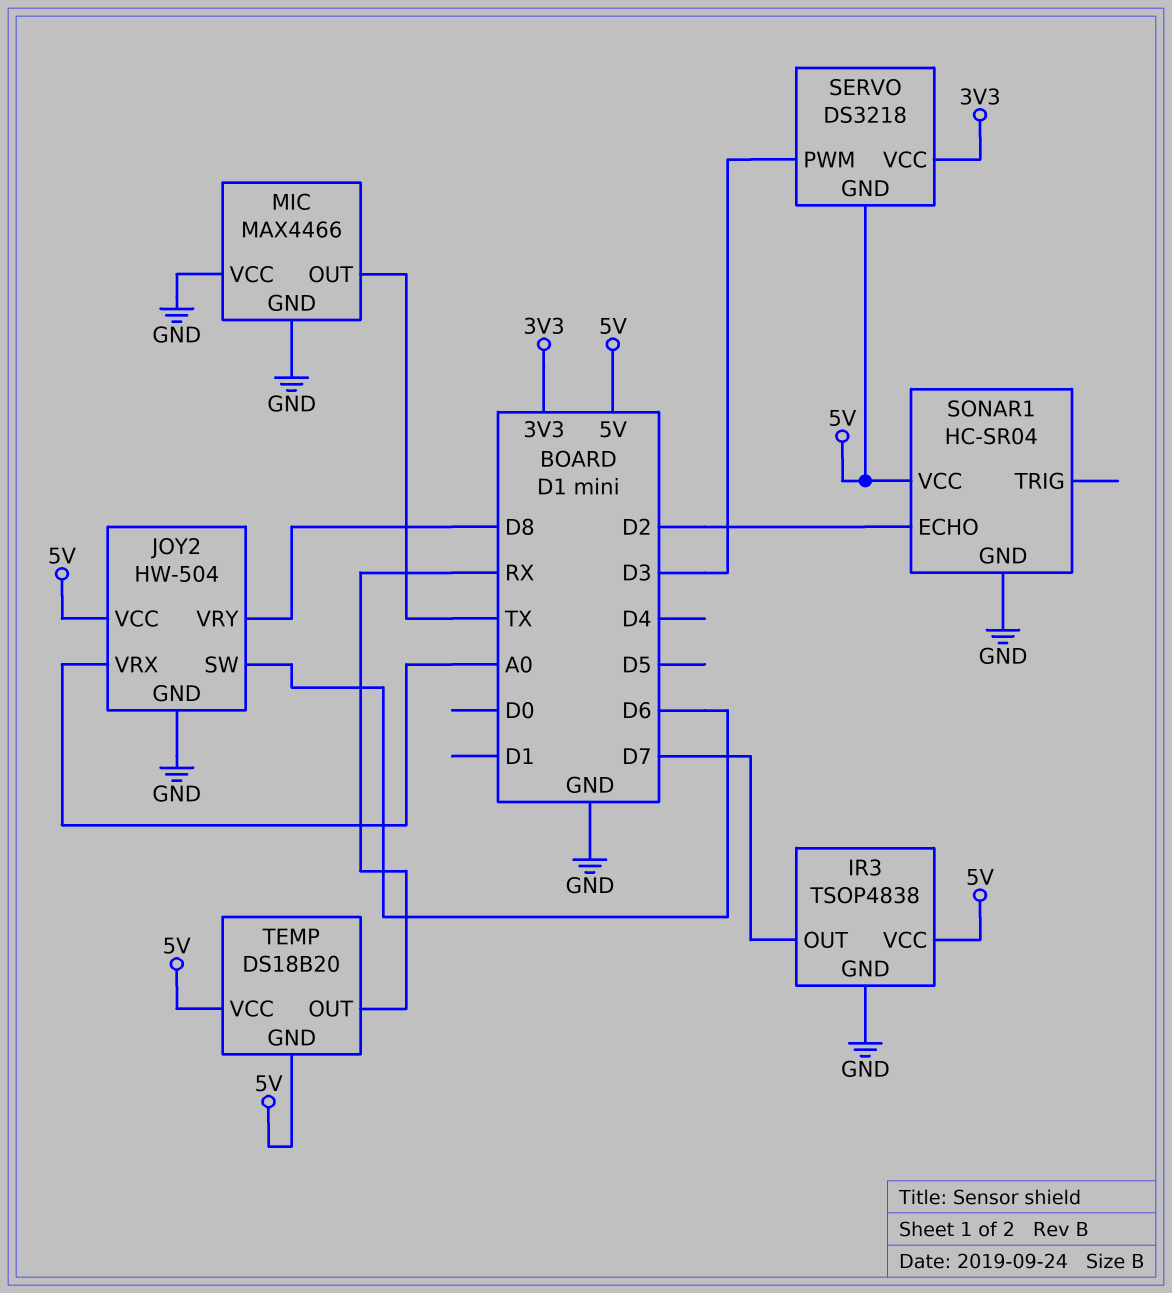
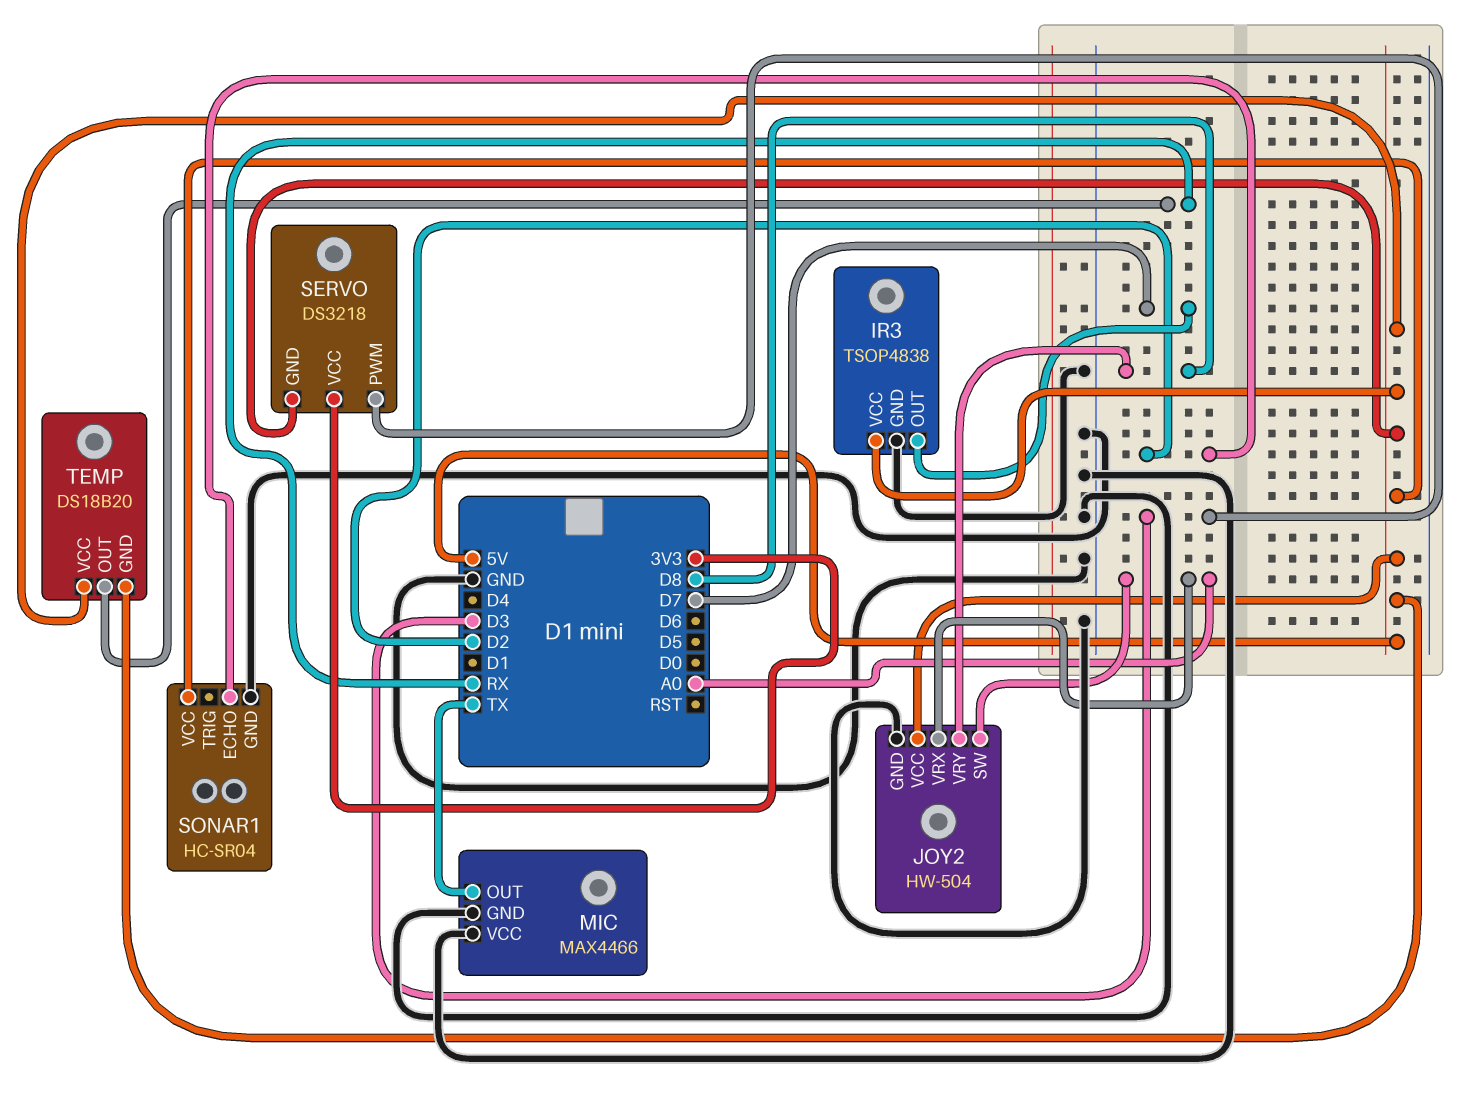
JOY2 pin SW: D6 -> A0

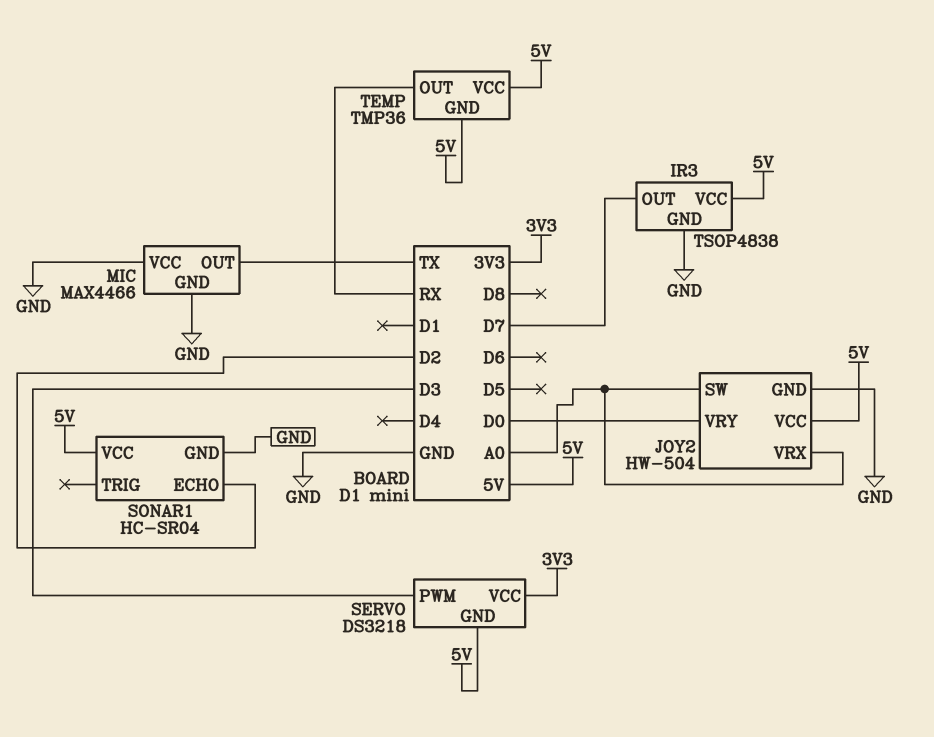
JOY2 pin VRY: D8 -> D0
TEMP: DS18B20 -> TMP36

